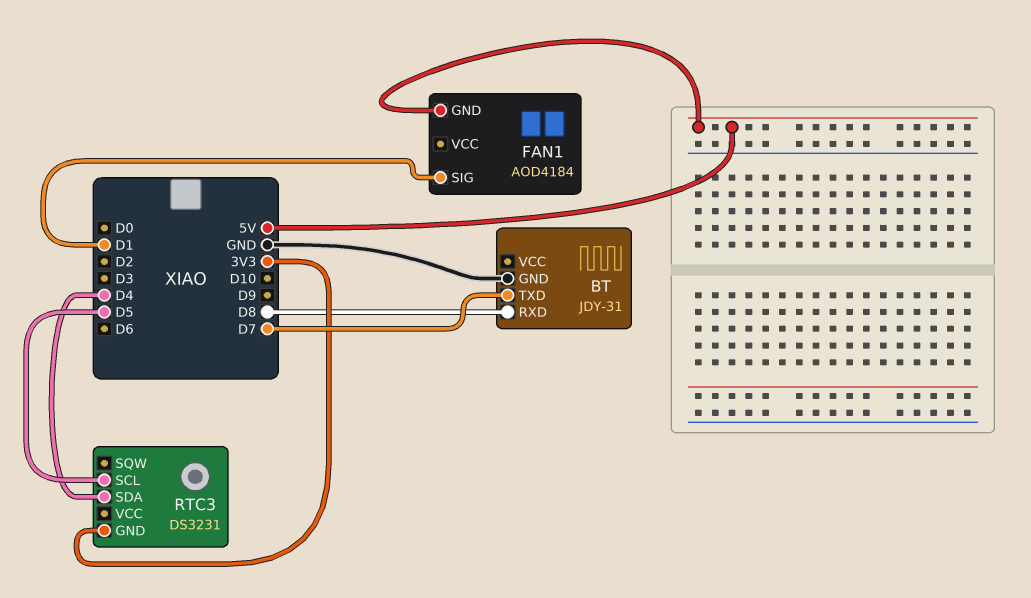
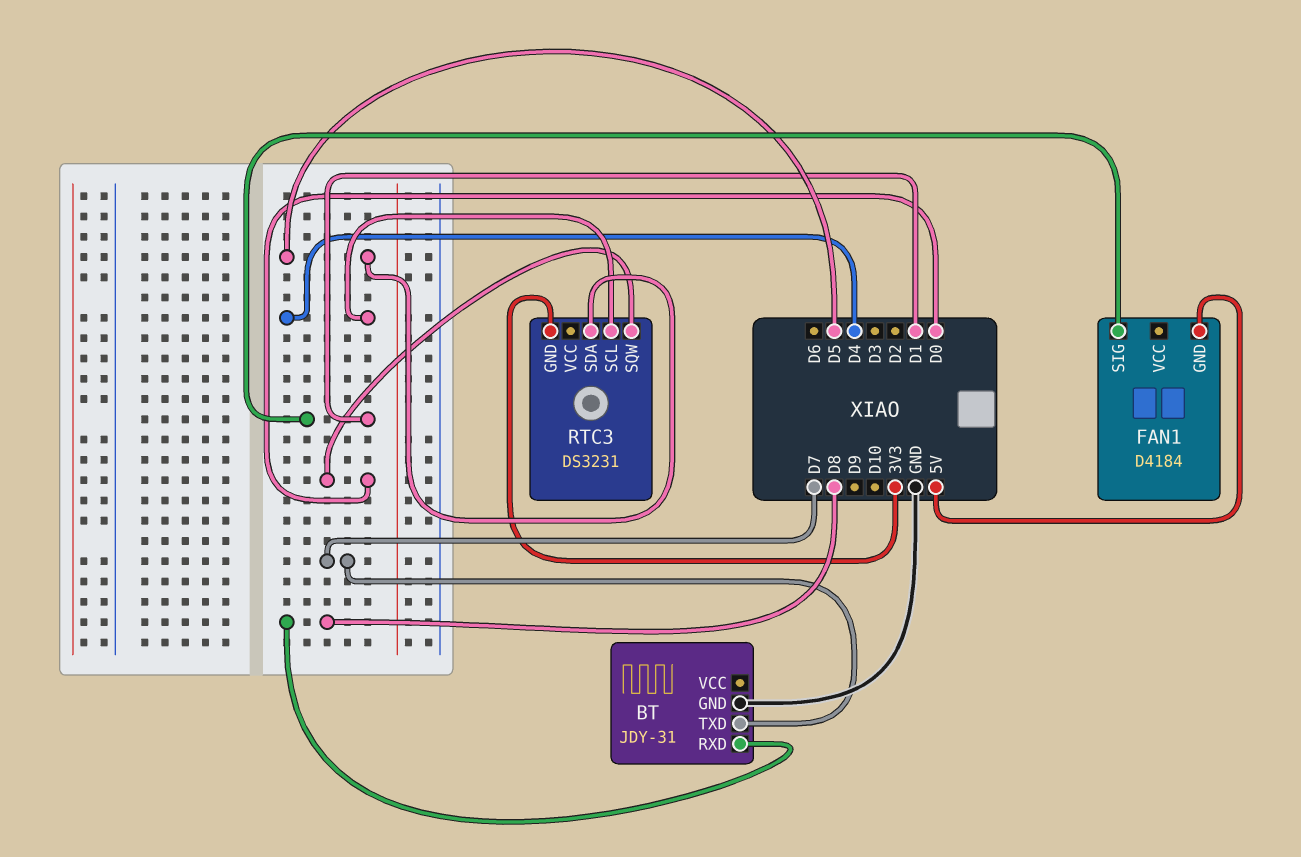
FAN1: AOD4184 -> D4184
RTC3 pin SCL: D5 -> D4
RTC3 pin SDA: D4 -> D5
RTC3 pin SQW: none -> D0

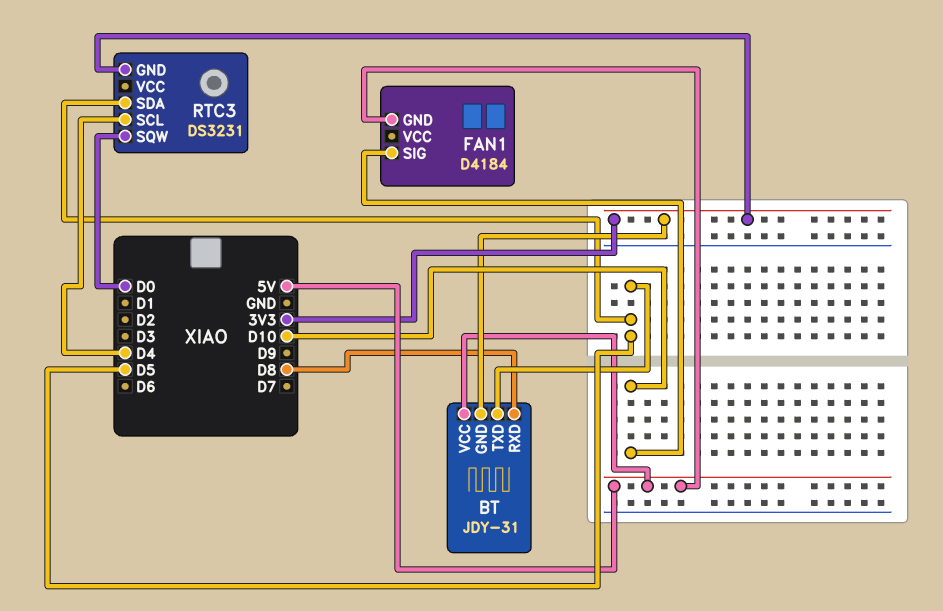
BT pin GND: GND -> 3V3
BT pin TXD: D7 -> D5
BT pin VCC: none -> 5V
FAN1 pin SIG: D1 -> D10

